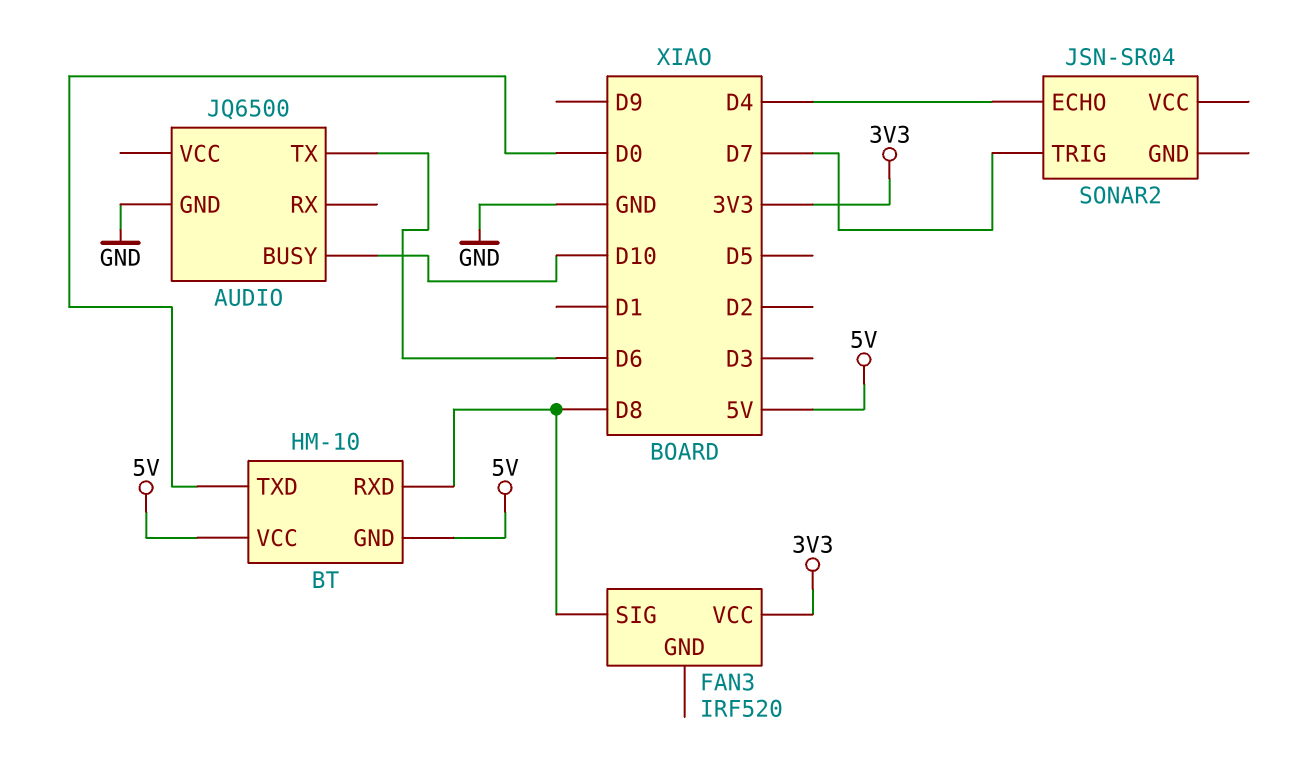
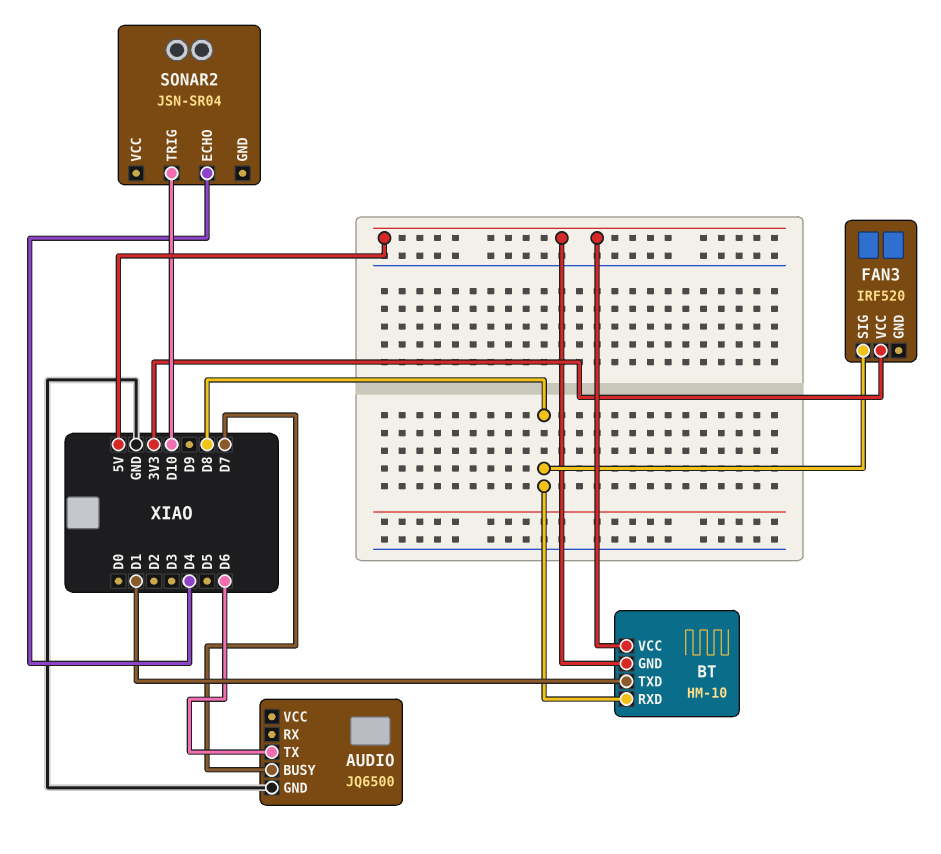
AUDIO pin BUSY: D10 -> D7
BT pin TXD: D0 -> D1
SONAR2 pin TRIG: D7 -> D10

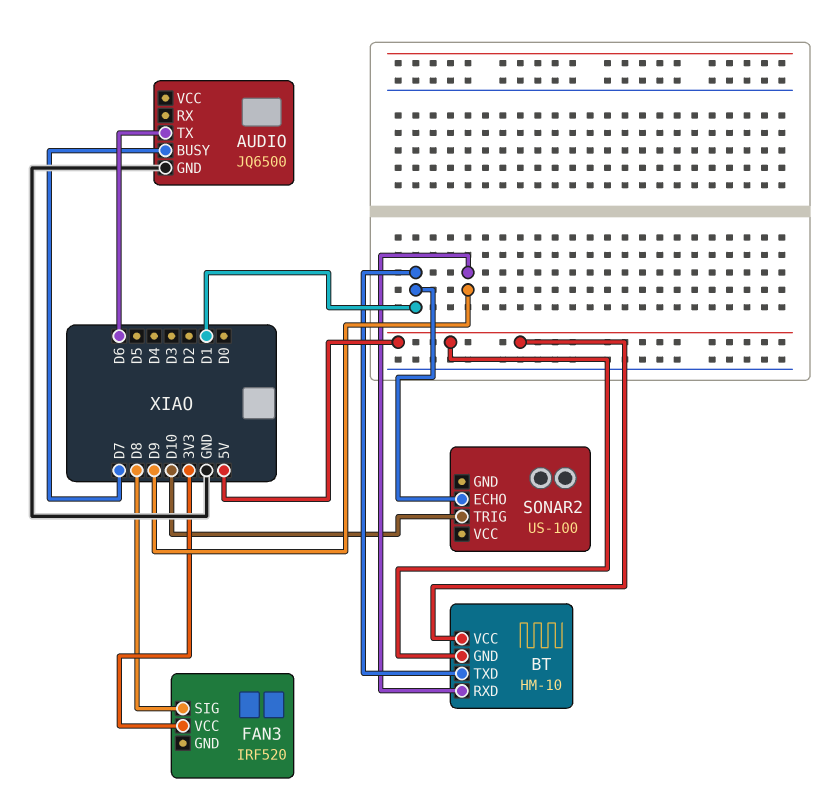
BT pin RXD: D8 -> D9
SONAR2: JSN-SR04 -> US-100
SONAR2 pin ECHO: D4 -> D1

